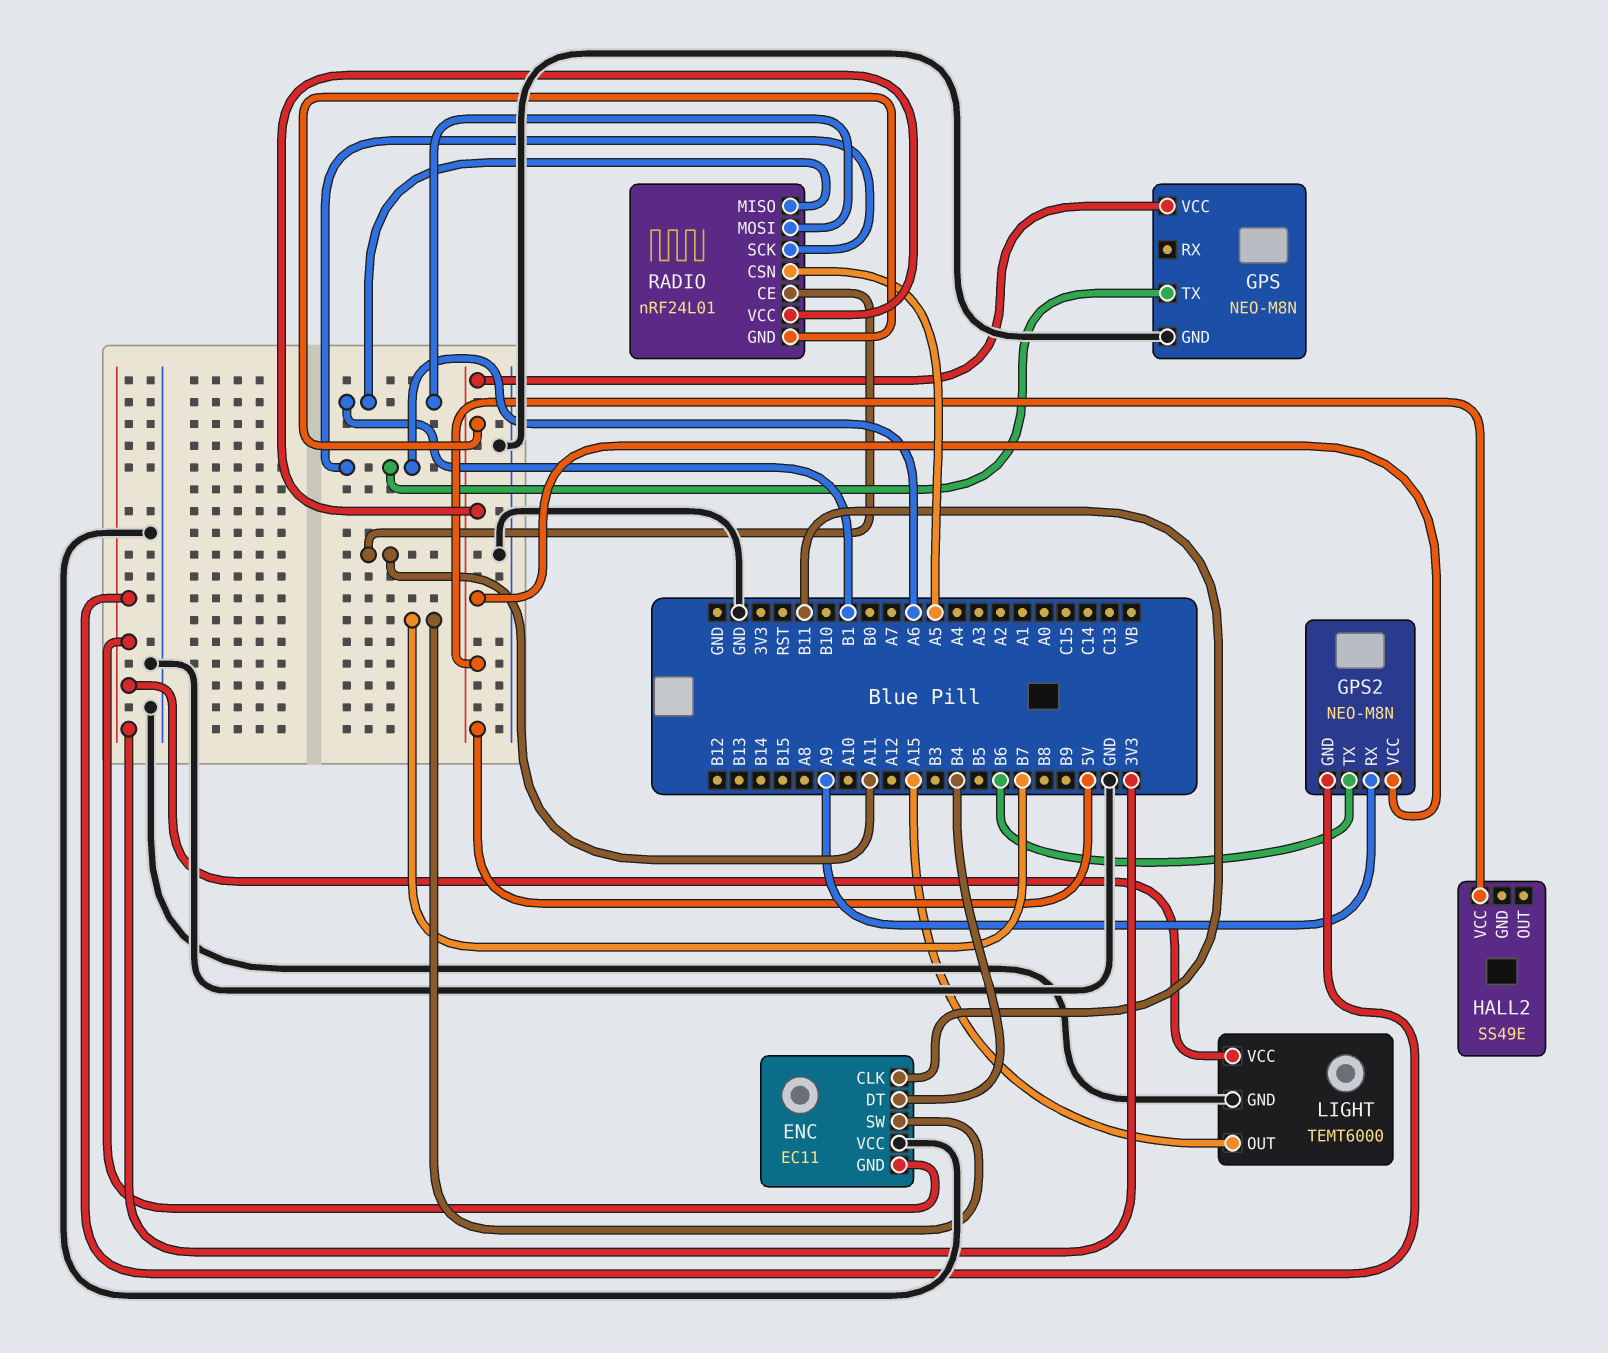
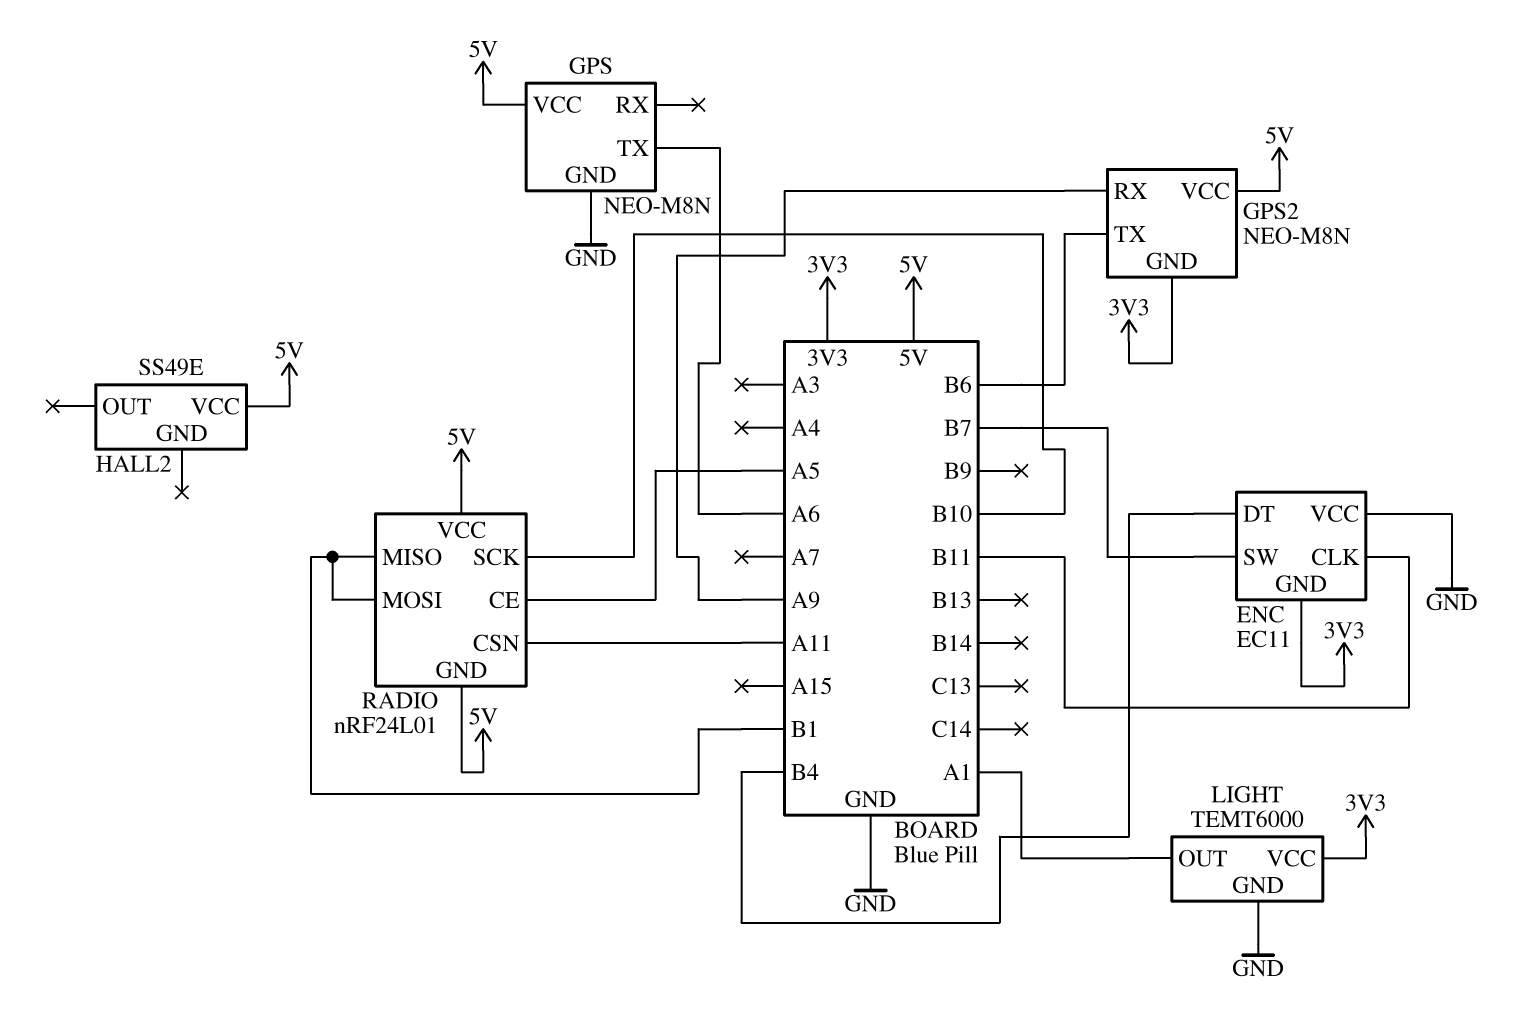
LIGHT pin OUT: A15 -> A1
RADIO pin CE: A11 -> A5
RADIO pin CSN: A5 -> A11
RADIO pin SCK: A6 -> B10

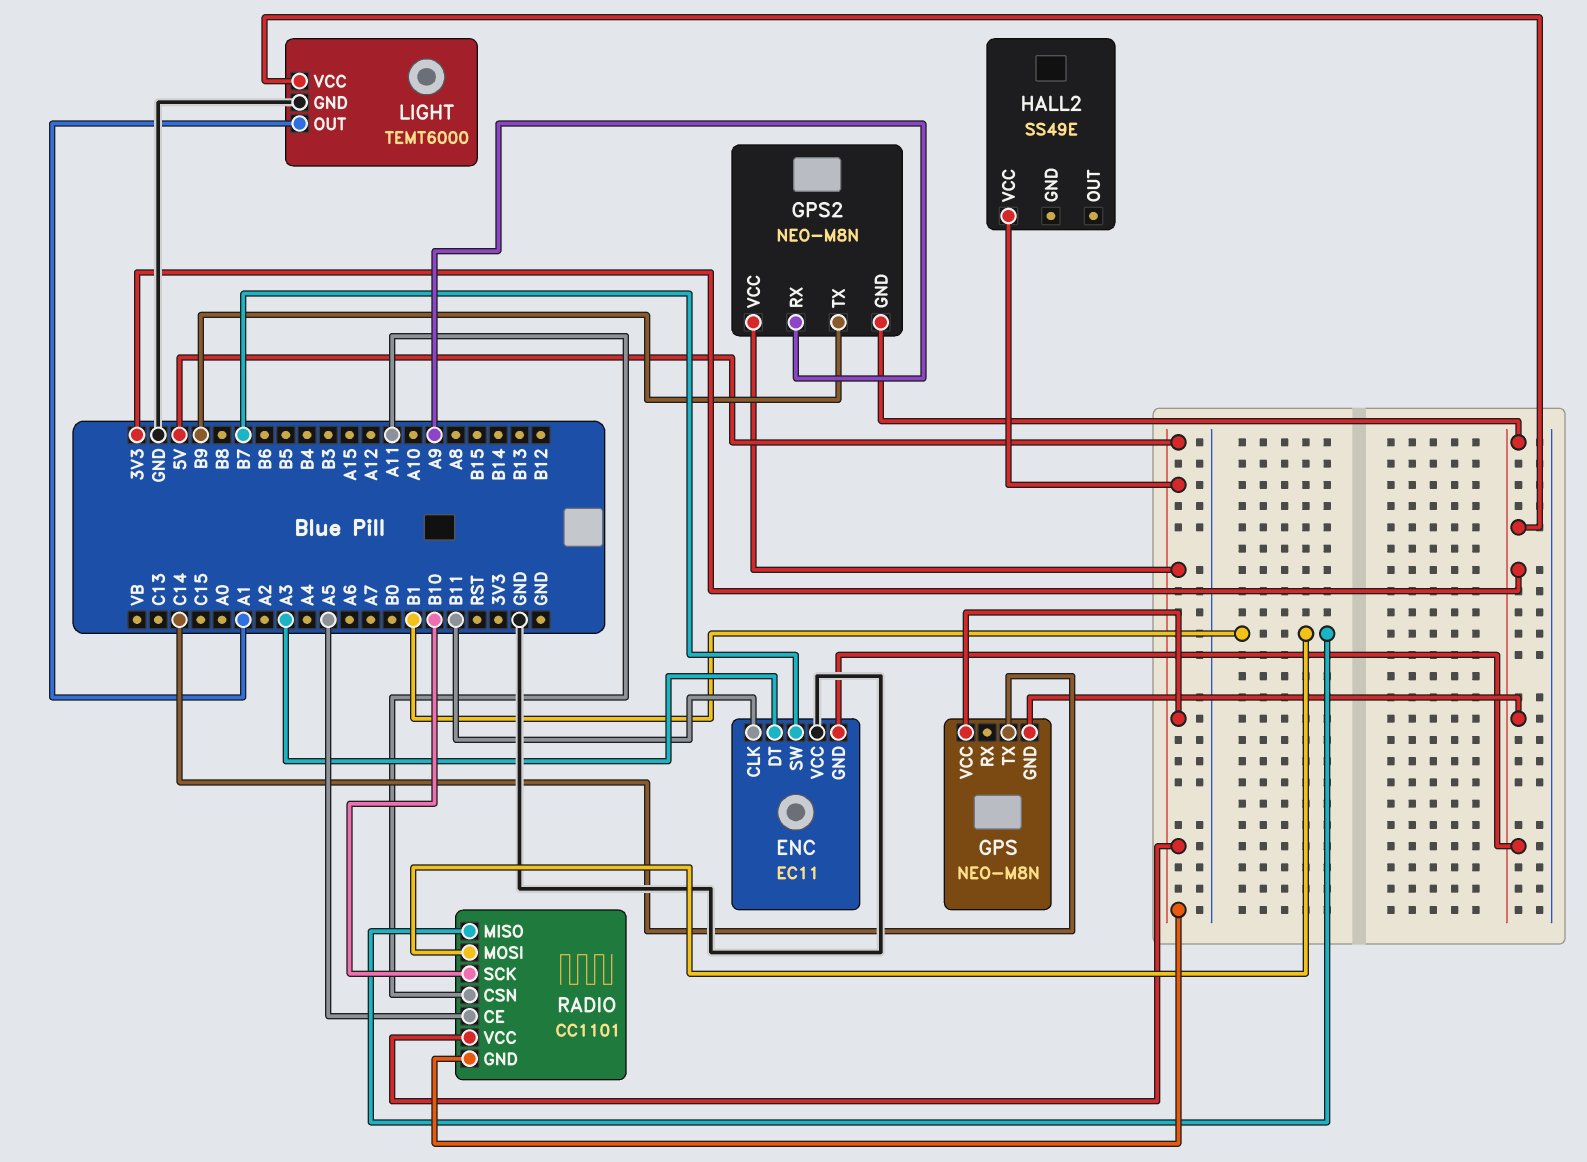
ENC pin DT: B4 -> A3
GPS pin GND: GND -> 3V3
GPS pin TX: A6 -> C14
GPS2 pin TX: B6 -> B9
RADIO: nRF24L01 -> CC1101

